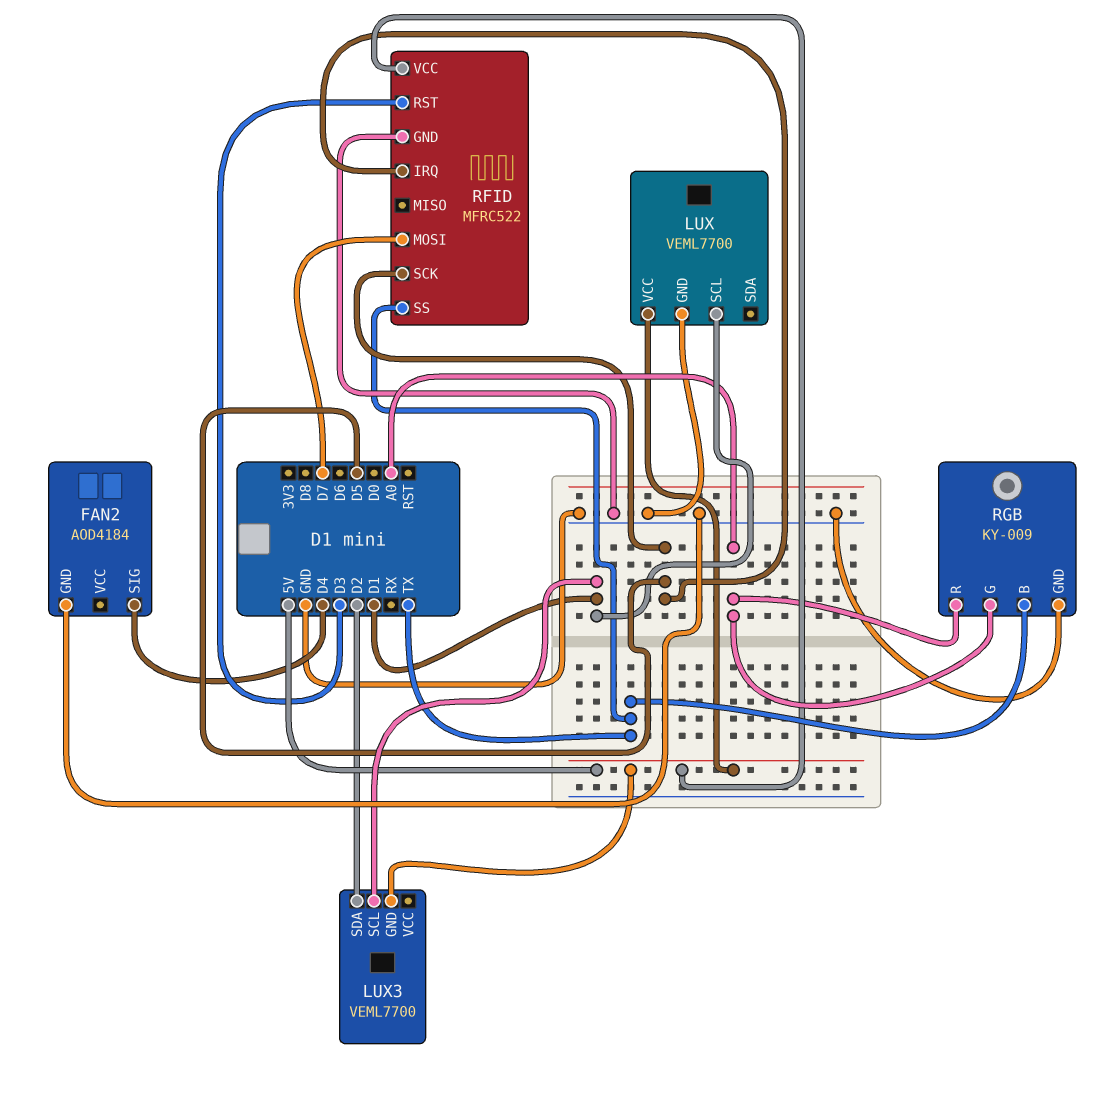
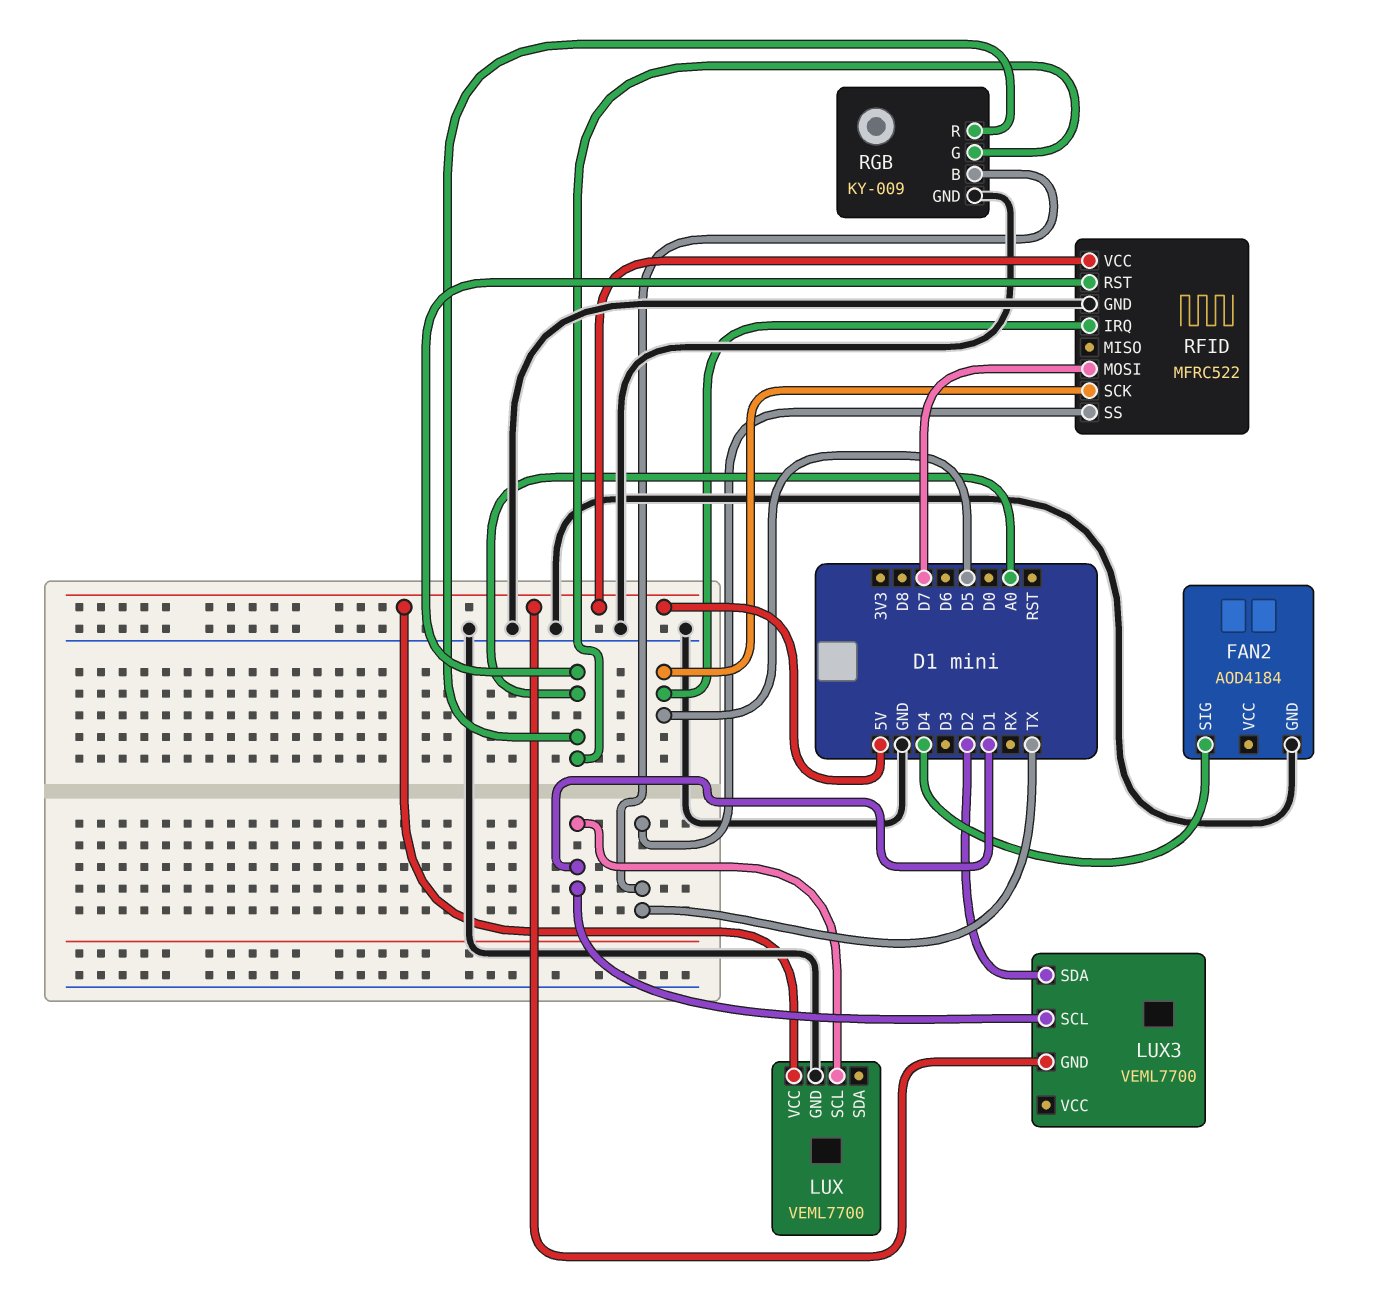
RFID pin RST: D3 -> A0

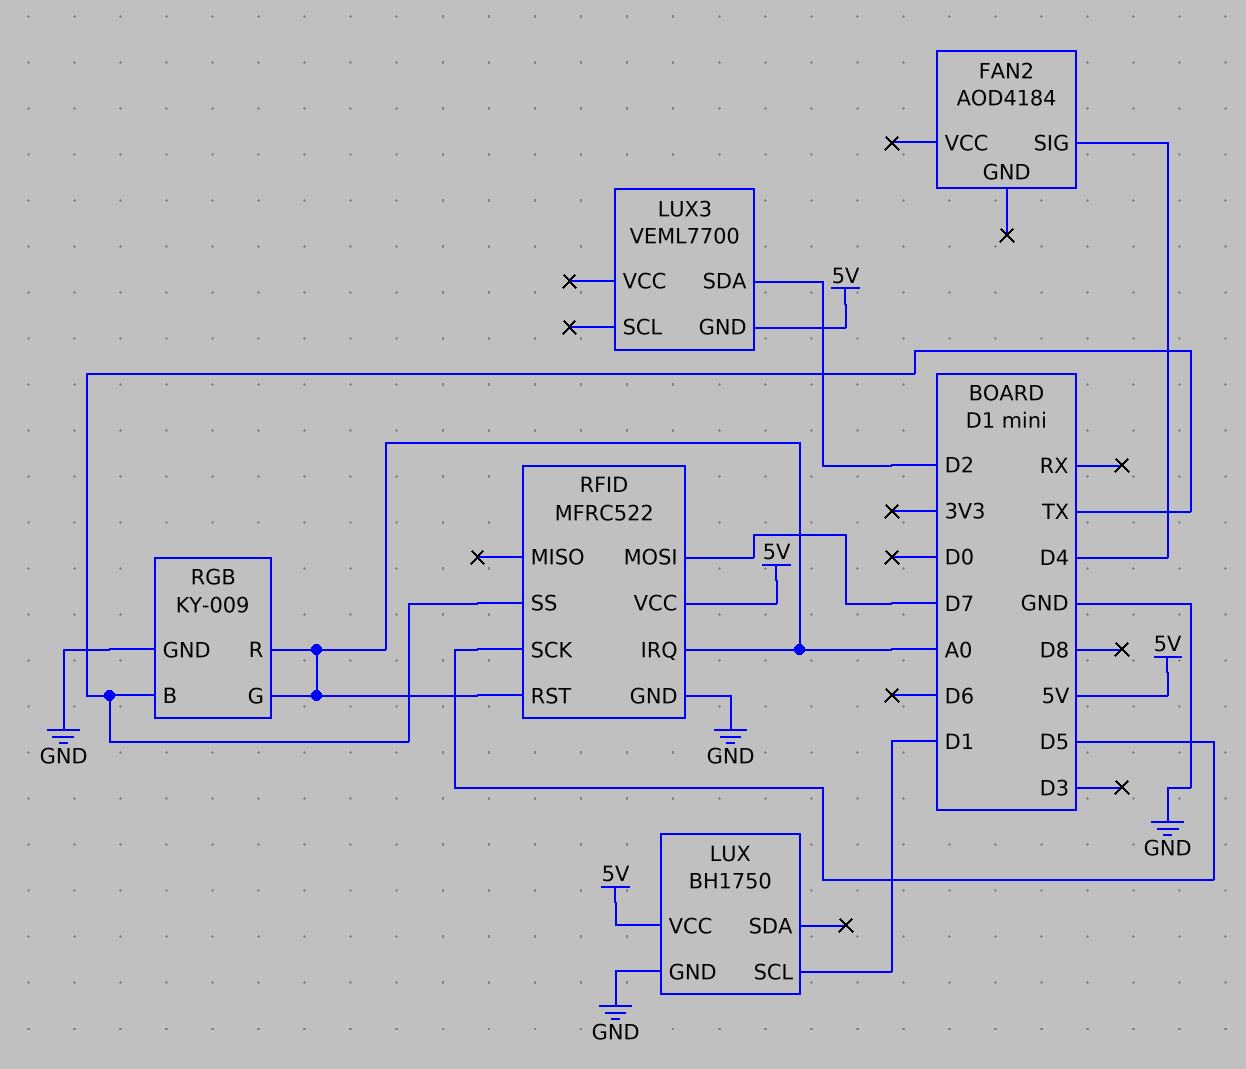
FAN2 pin GND: GND -> none
LUX: VEML7700 -> BH1750
LUX3 pin SCL: D1 -> none
RFID pin IRQ: D5 -> A0

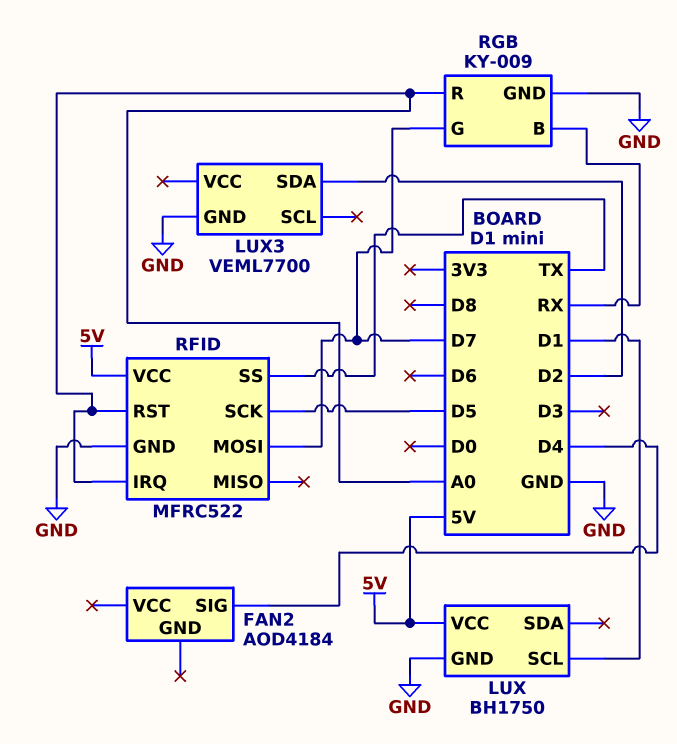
LUX3 pin GND: 5V -> GND
RGB pin B: TX -> RX
RGB pin G: A0 -> D7

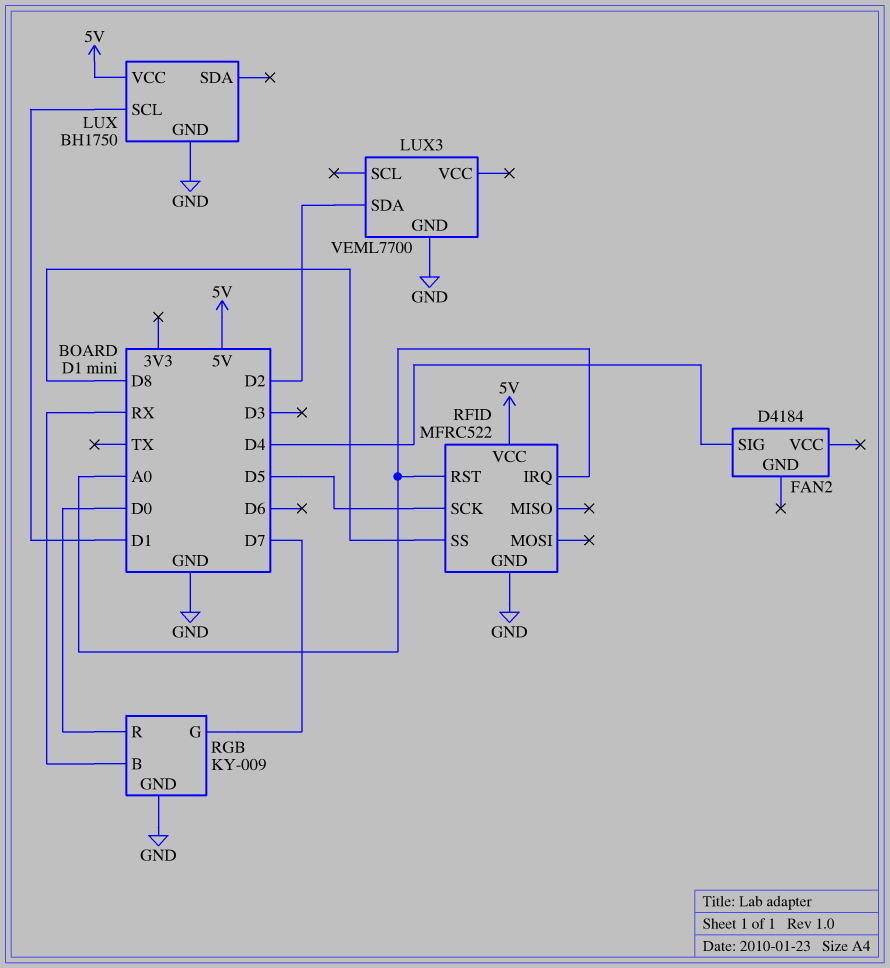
FAN2: AOD4184 -> D4184
RFID pin MOSI: D7 -> none
RFID pin SS: TX -> D8
RGB pin R: A0 -> D0

